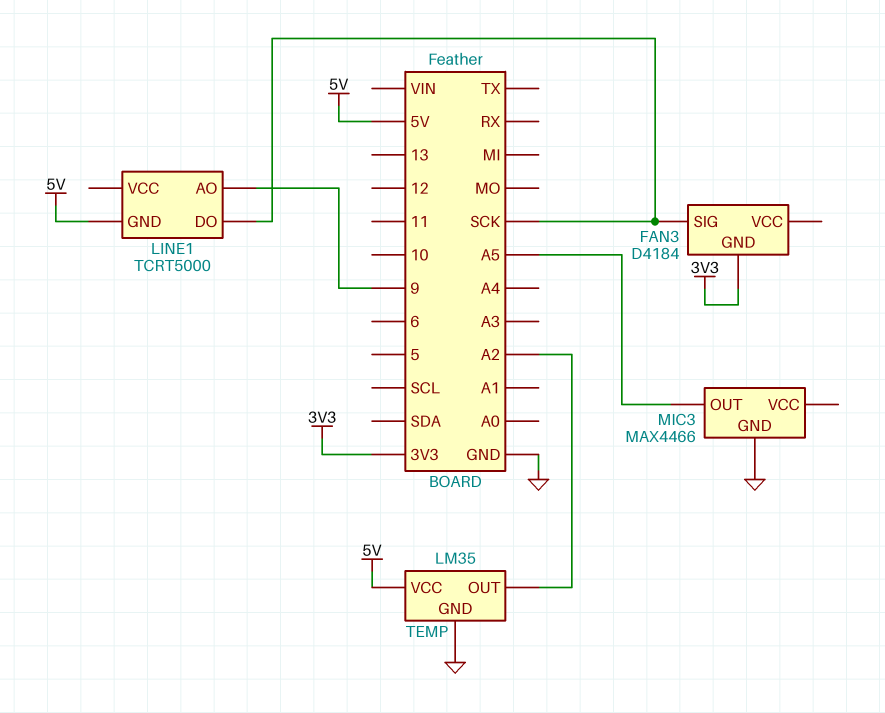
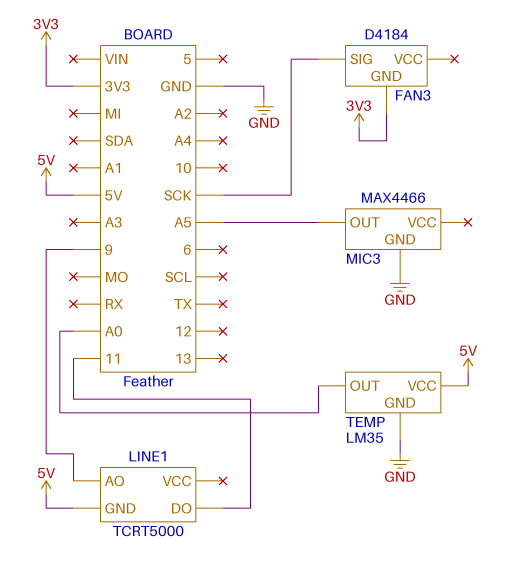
LINE1 pin DO: SCK -> 11
TEMP pin OUT: A2 -> A0

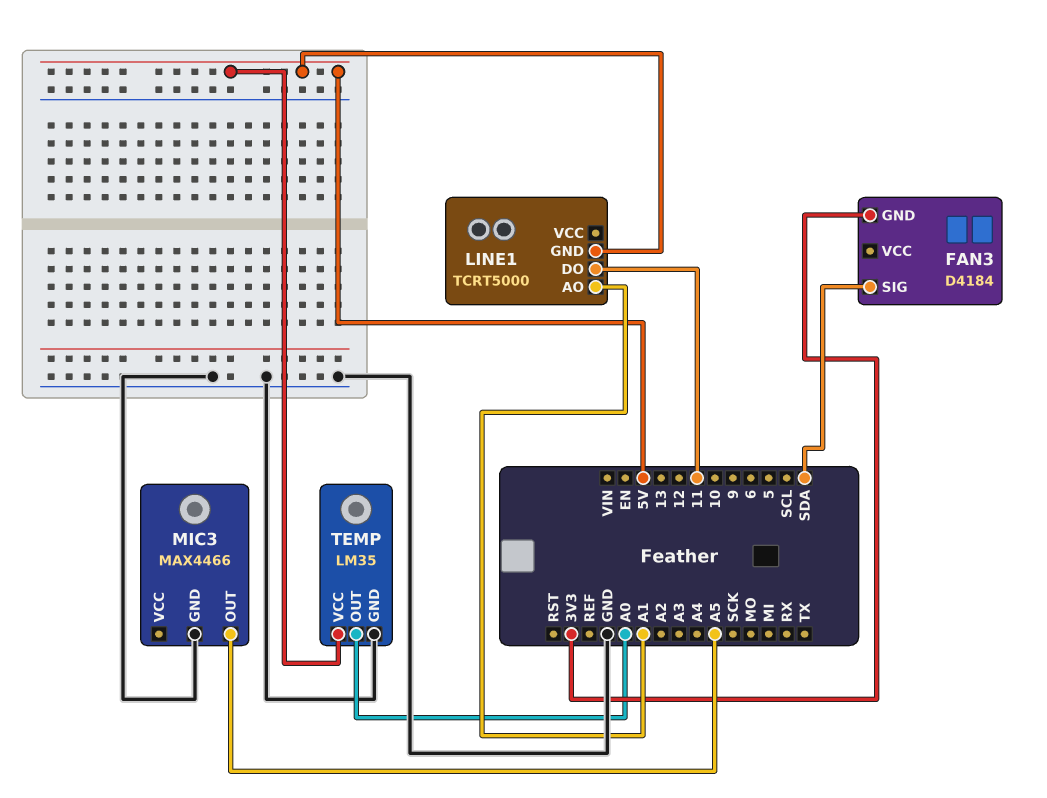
FAN3 pin SIG: SCK -> SDA
LINE1 pin AO: 9 -> A1

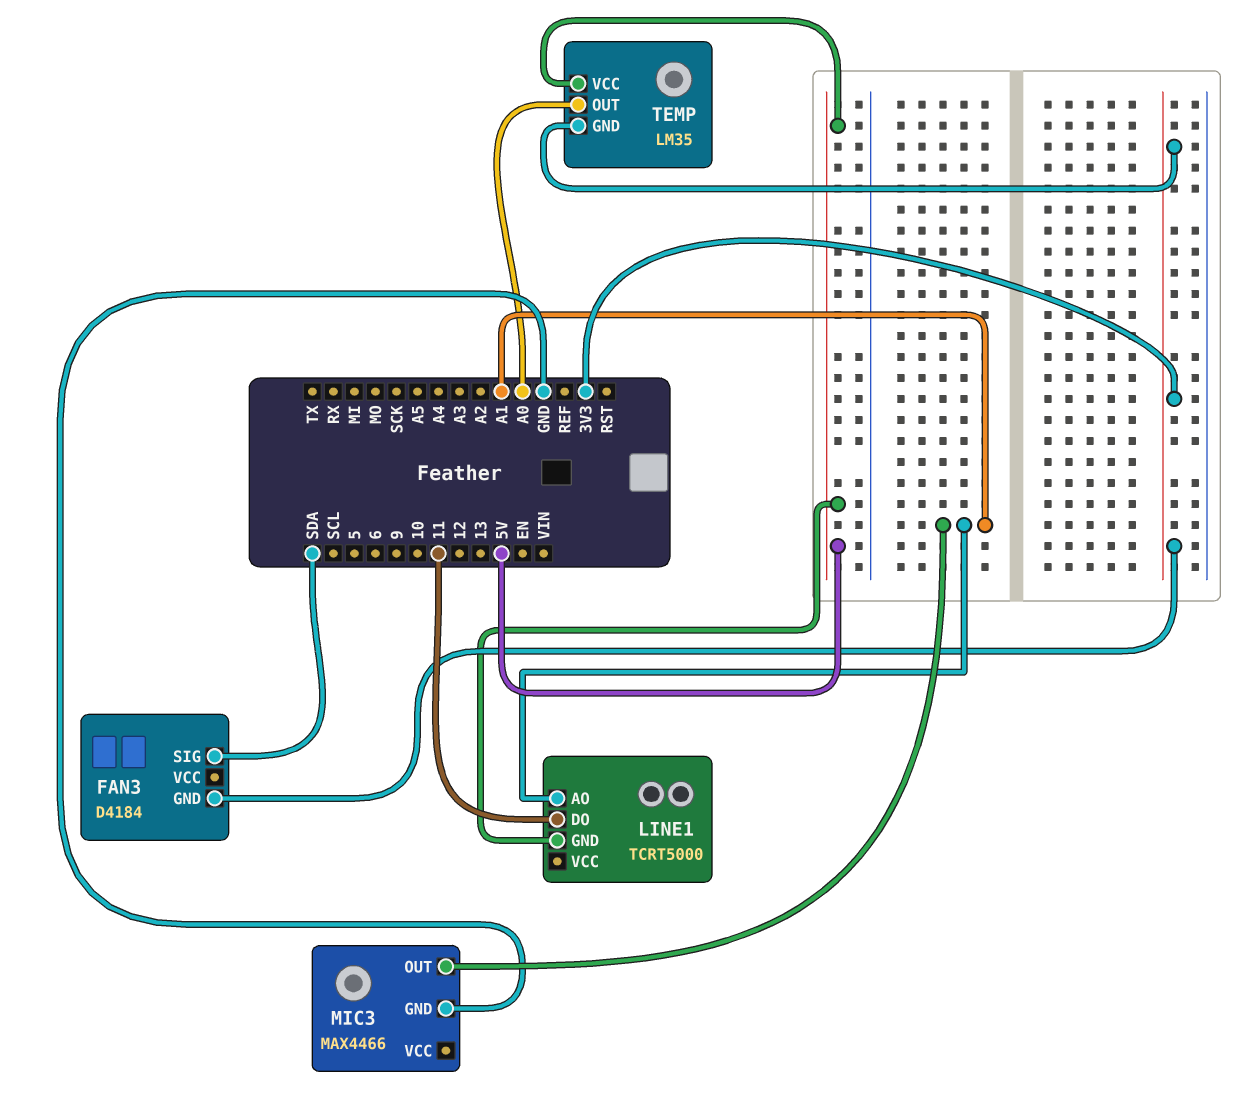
MIC3 pin OUT: A5 -> A1
TEMP pin GND: GND -> 3V3

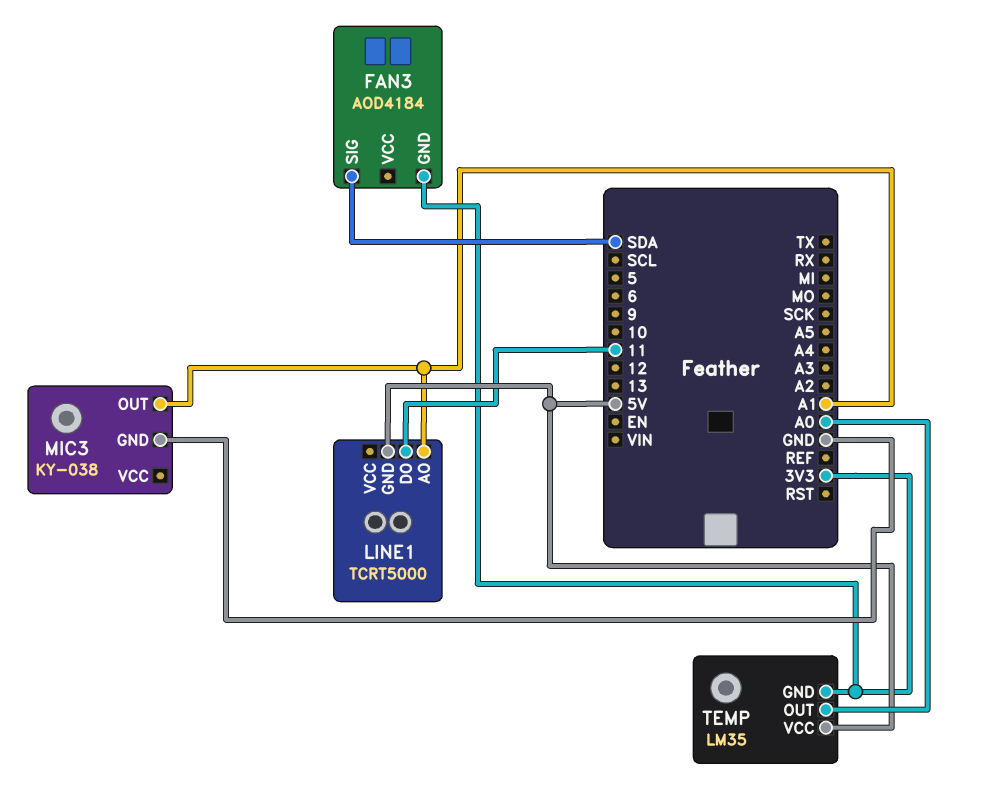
FAN3: D4184 -> AOD4184
MIC3: MAX4466 -> KY-038

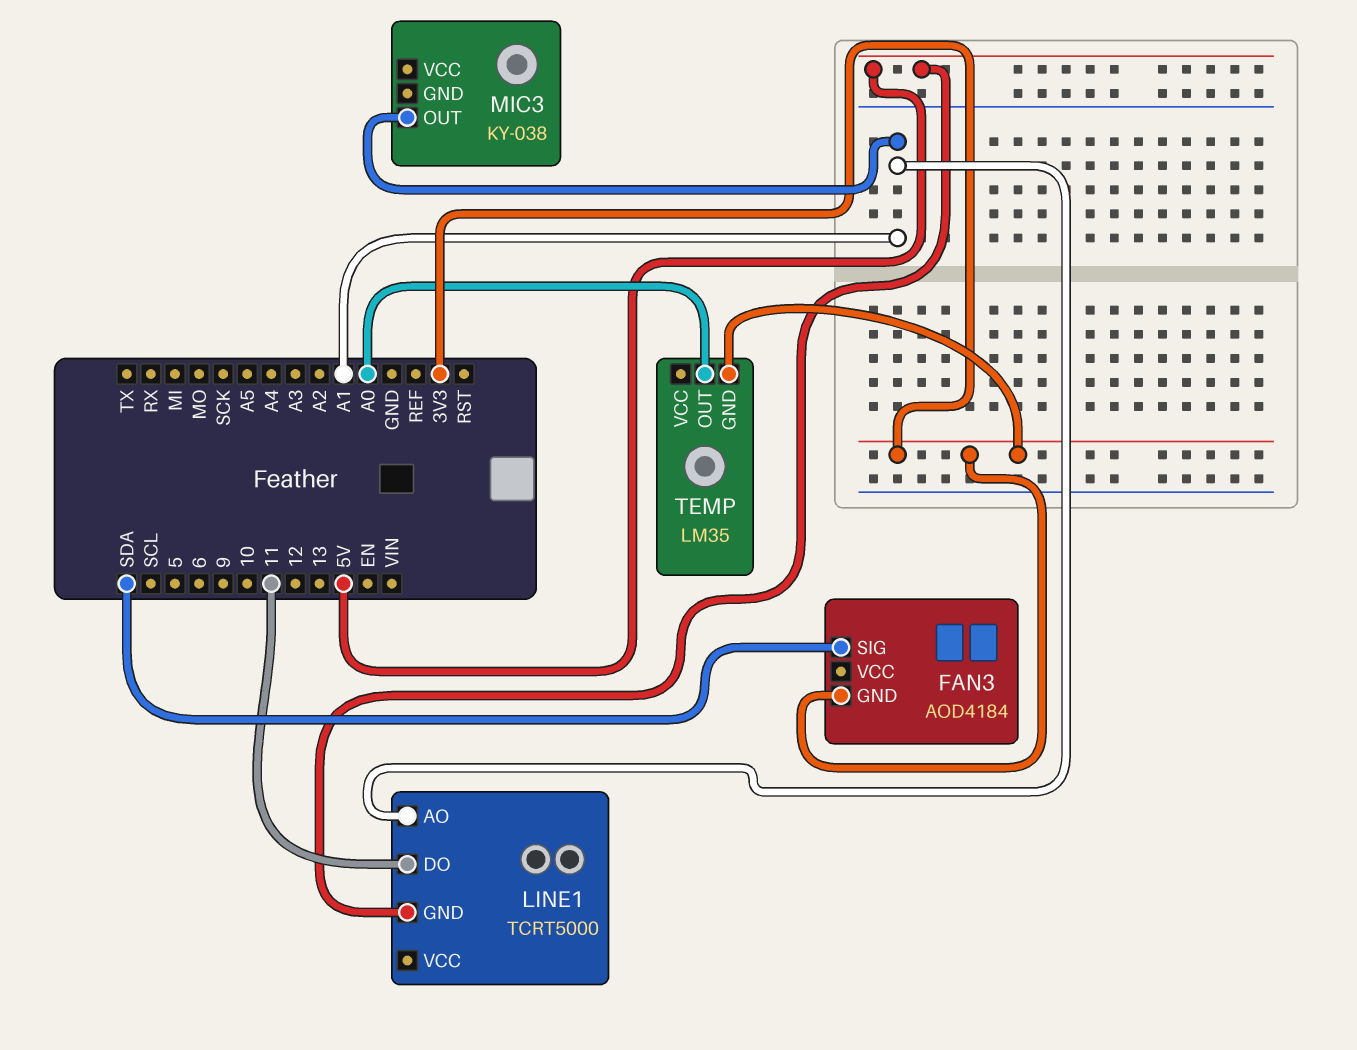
MIC3 pin GND: GND -> none
TEMP pin VCC: 5V -> none

